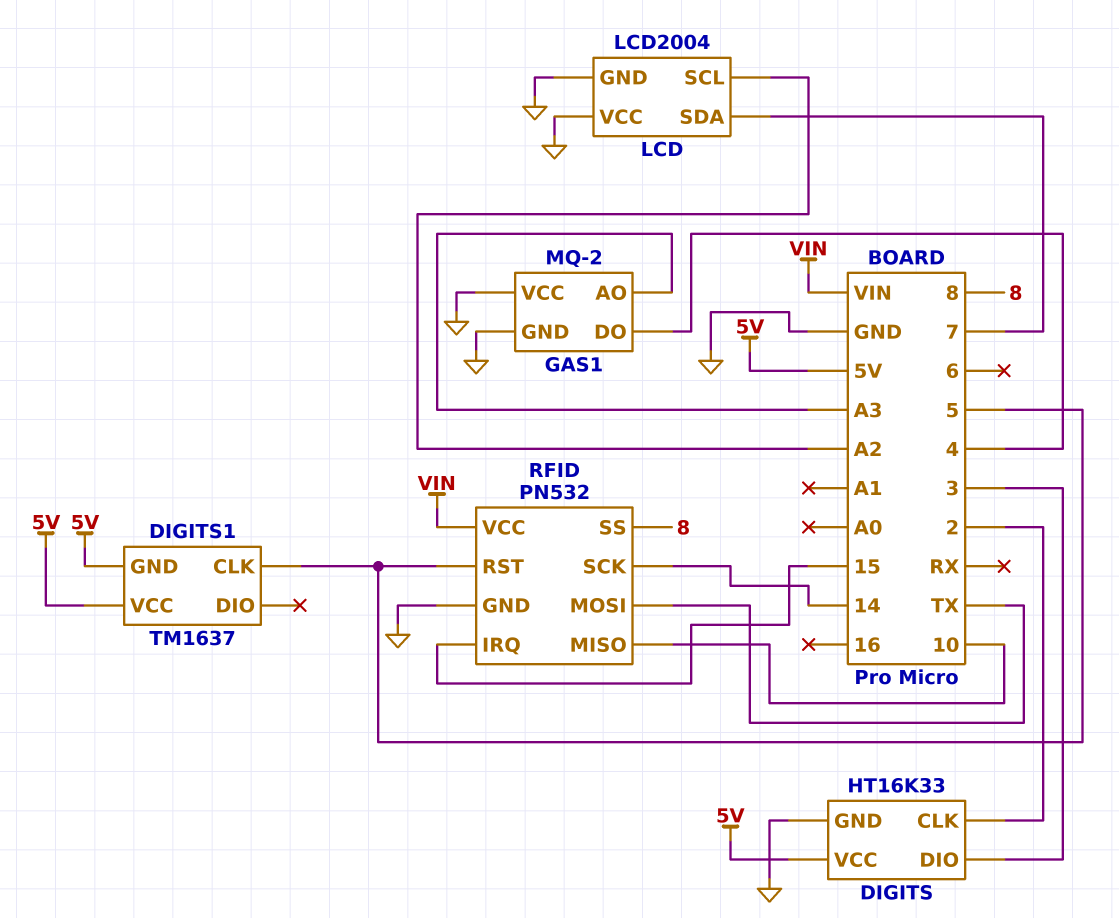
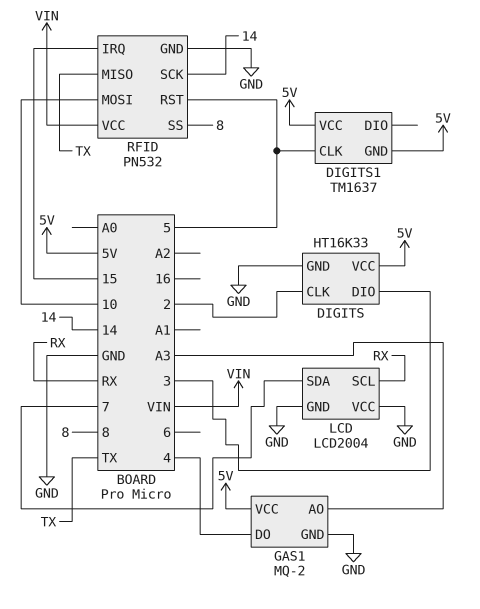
GAS1 pin VCC: GND -> 5V
LCD pin SCL: A2 -> RX
RFID pin MISO: 10 -> TX
RFID pin MOSI: TX -> 10

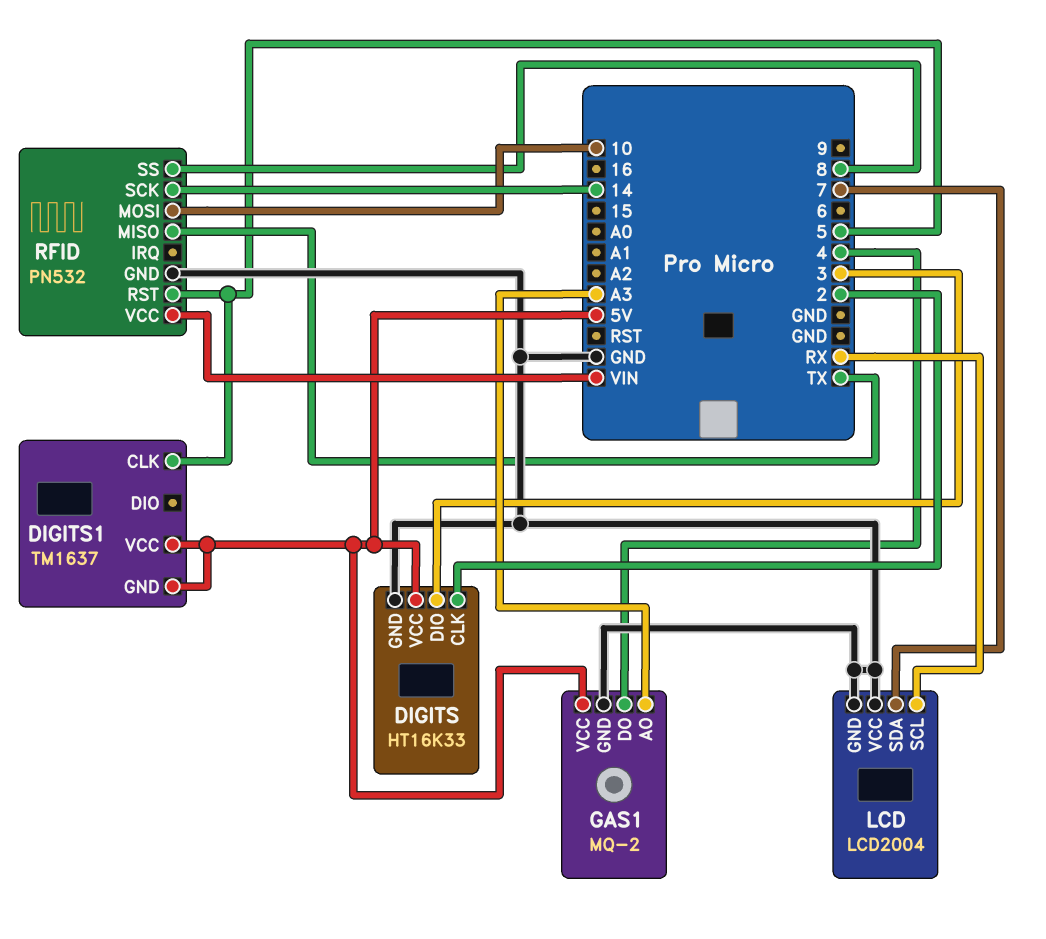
RFID pin IRQ: 15 -> none

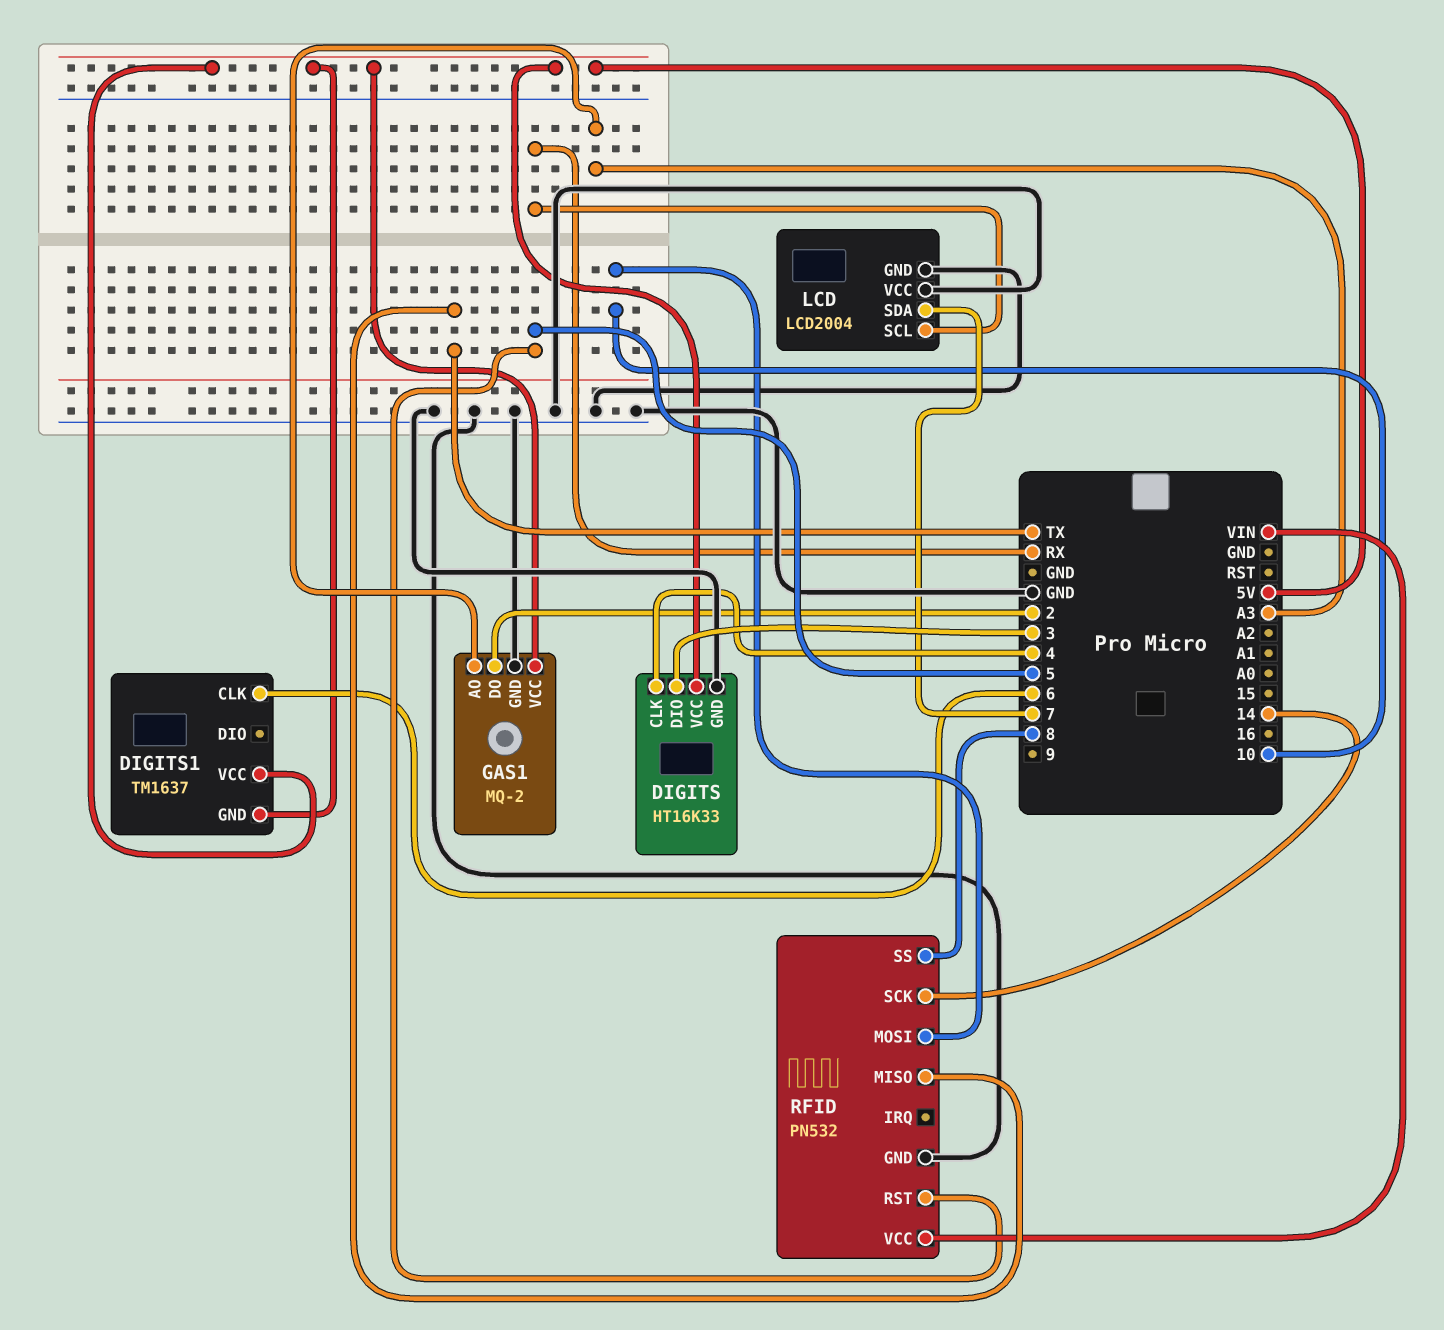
DIGITS pin CLK: 2 -> 4
DIGITS1 pin CLK: 5 -> 6
GAS1 pin DO: 4 -> 2

